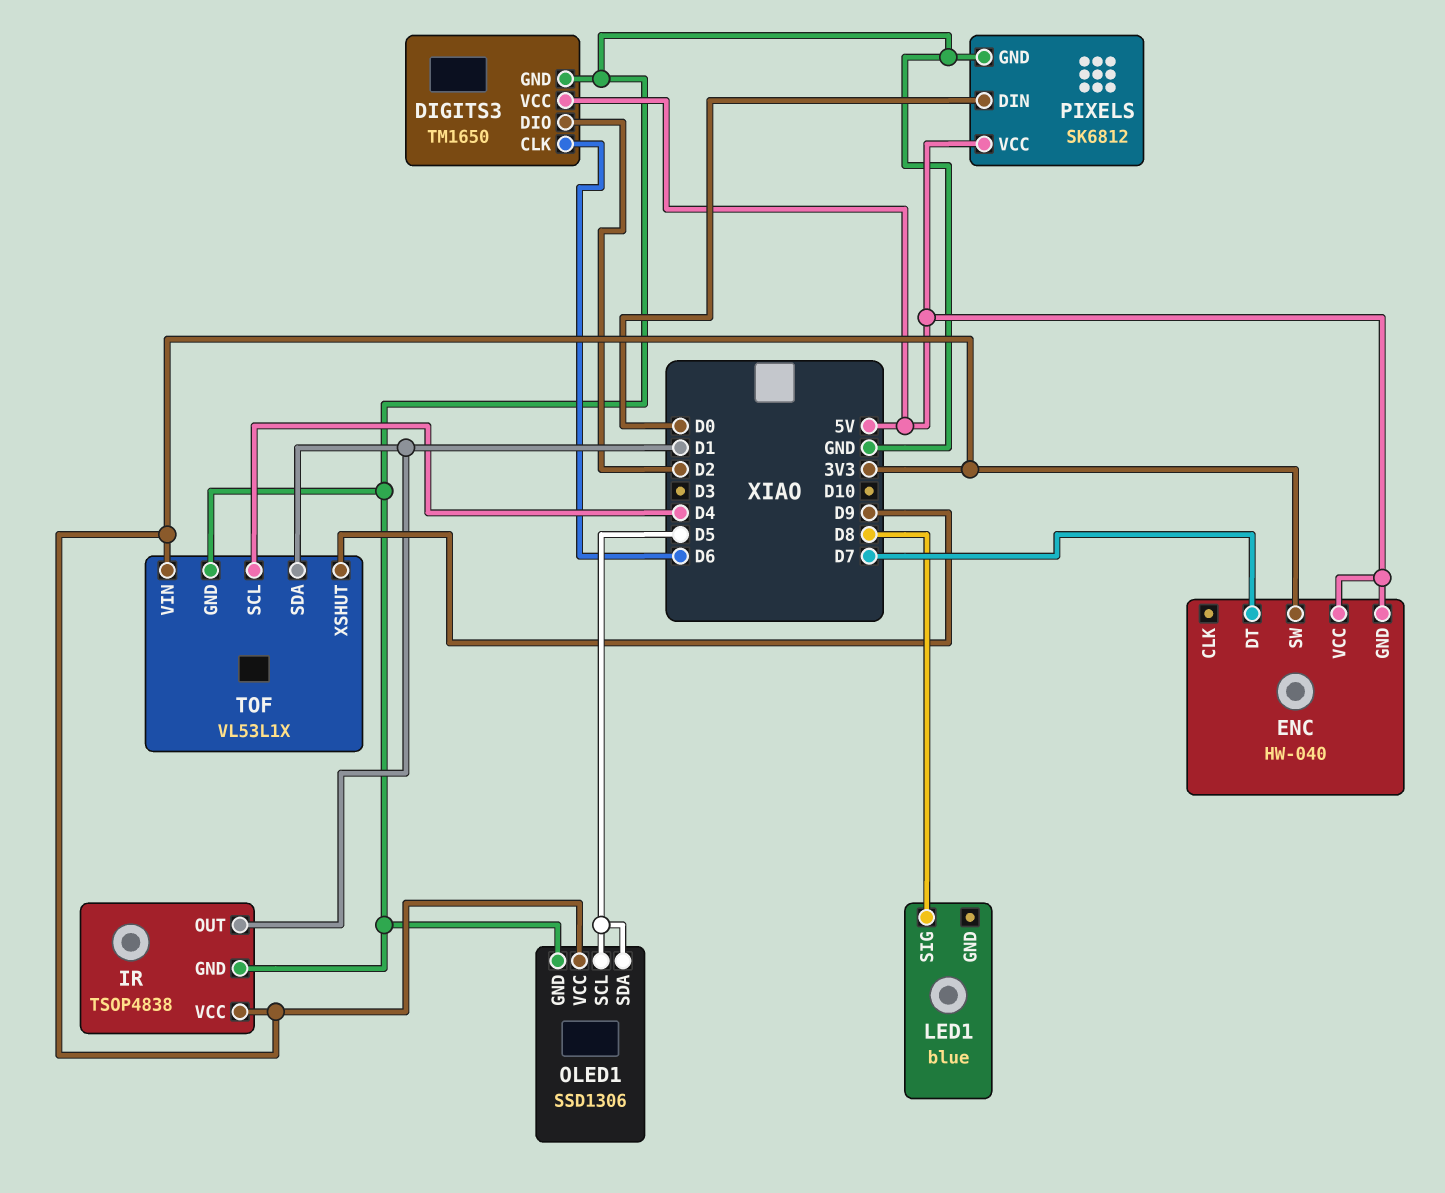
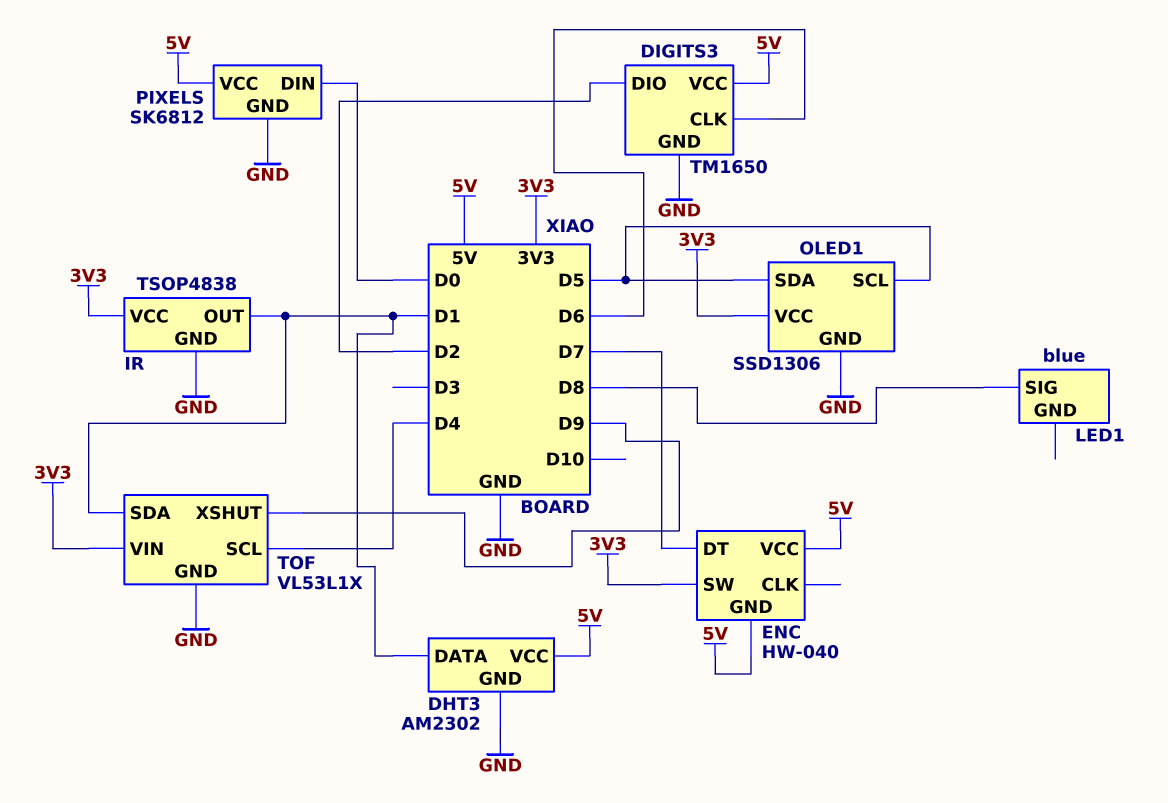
DHT3: none -> AM2302
DHT3 pin DATA: none -> D1
DHT3 pin GND: none -> GND
DHT3 pin VCC: none -> 5V

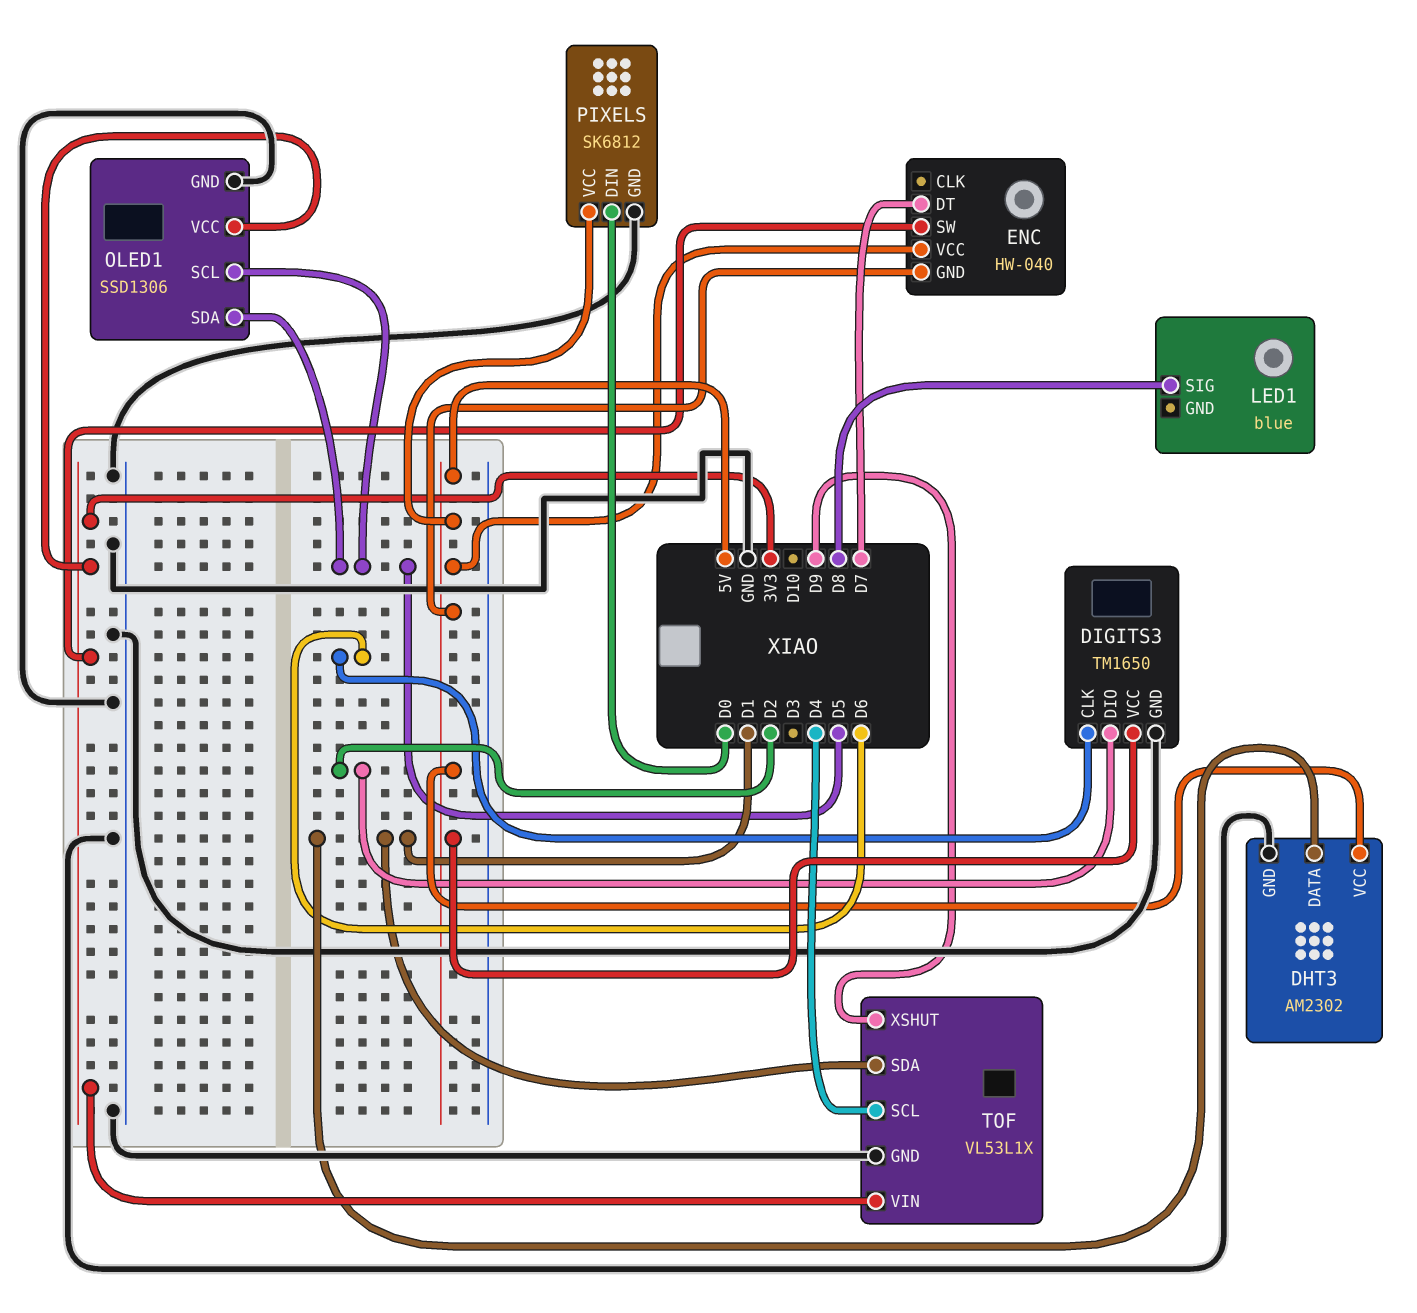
IR: TSOP4838 -> none
IR pin GND: GND -> none
IR pin OUT: D1 -> none
IR pin VCC: 3V3 -> none

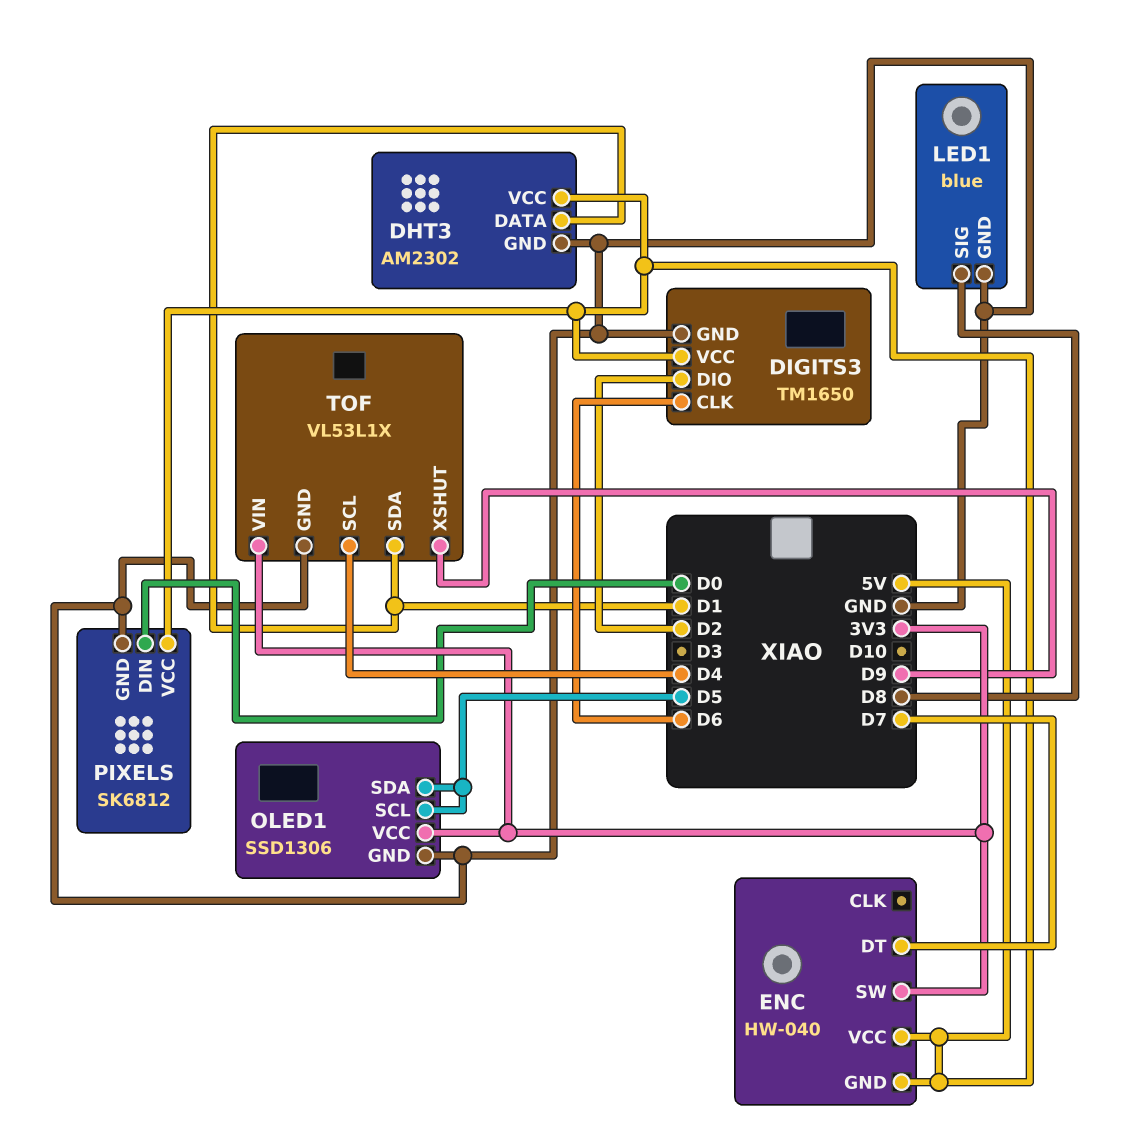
LED1 pin GND: none -> GND

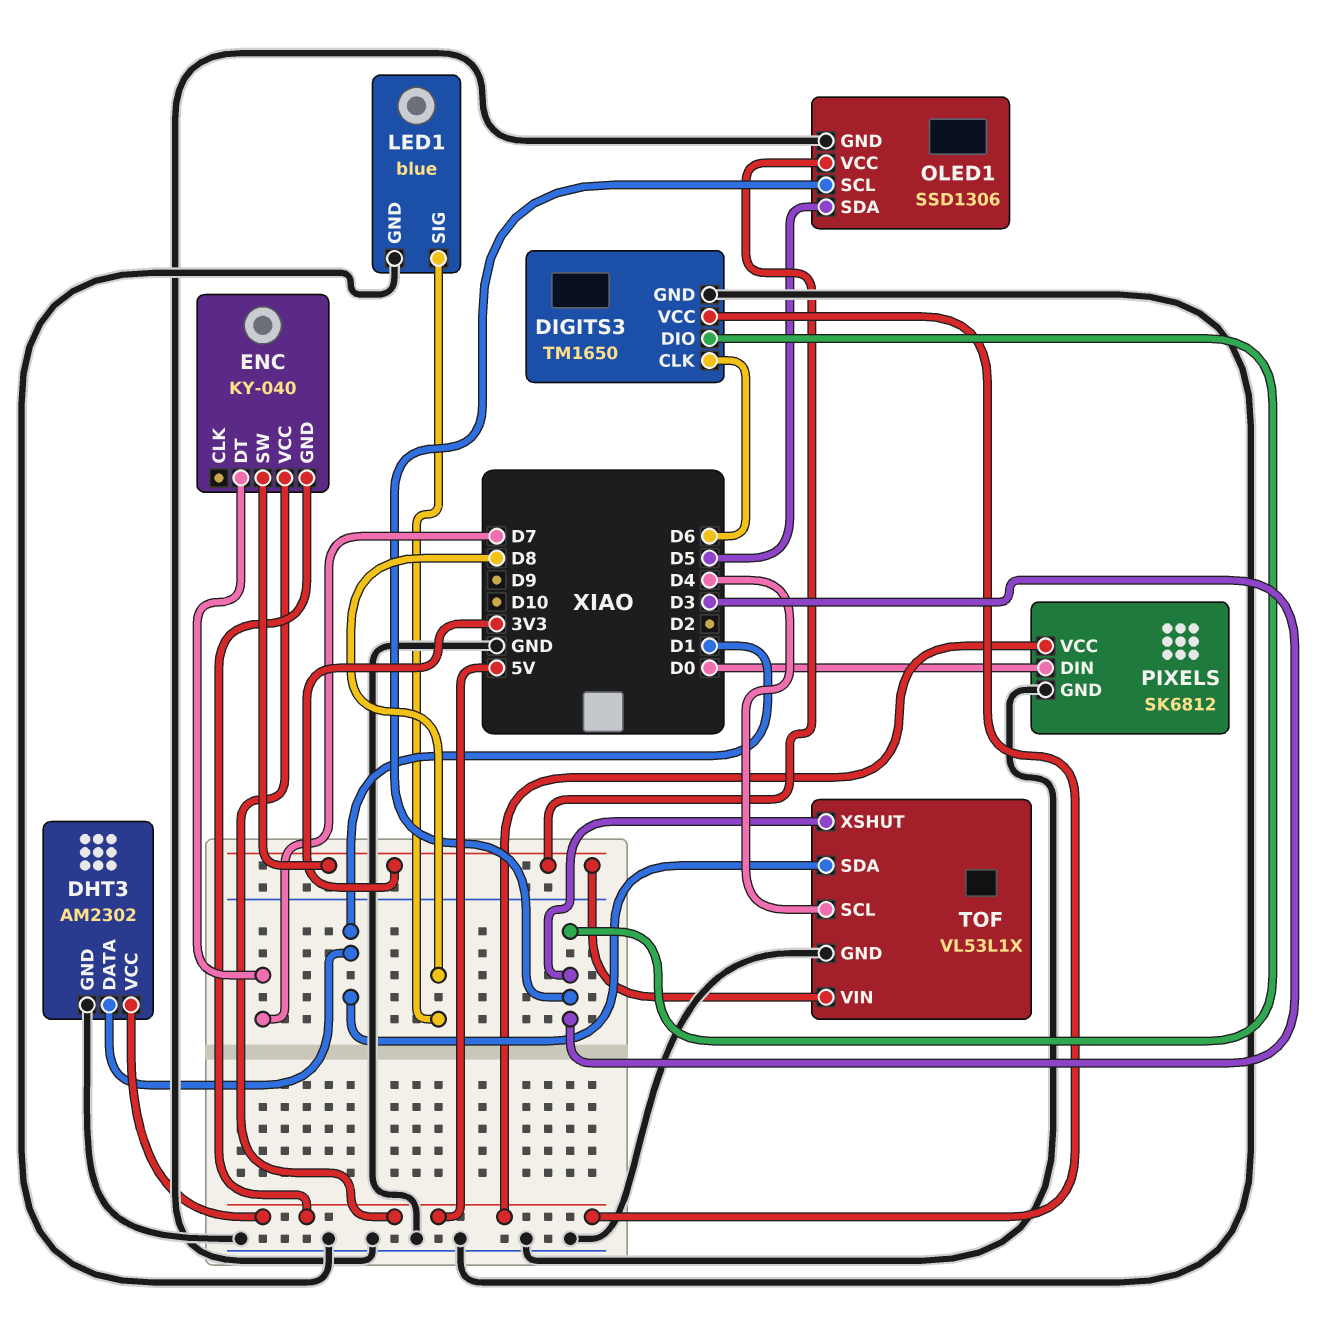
DIGITS3 pin DIO: D2 -> D3
ENC: HW-040 -> KY-040
OLED1 pin SCL: D5 -> D3
TOF pin XSHUT: D9 -> D3

